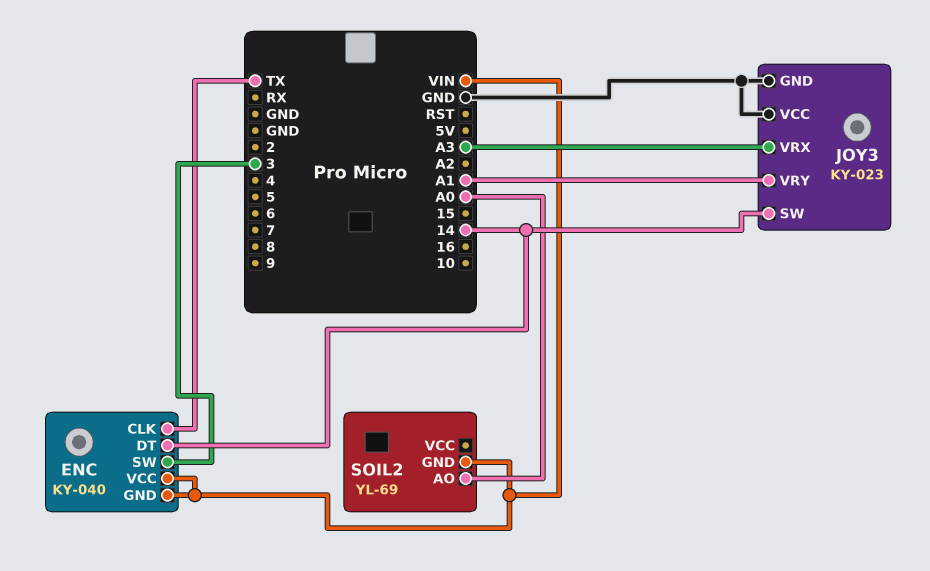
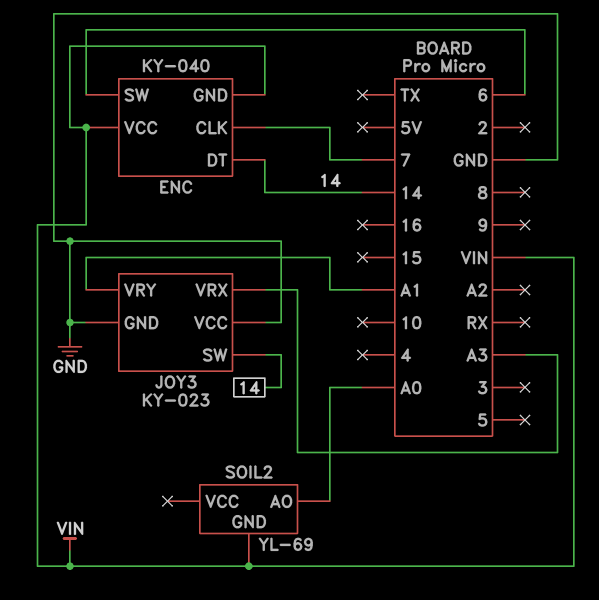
ENC pin CLK: TX -> 7
ENC pin SW: 3 -> 6

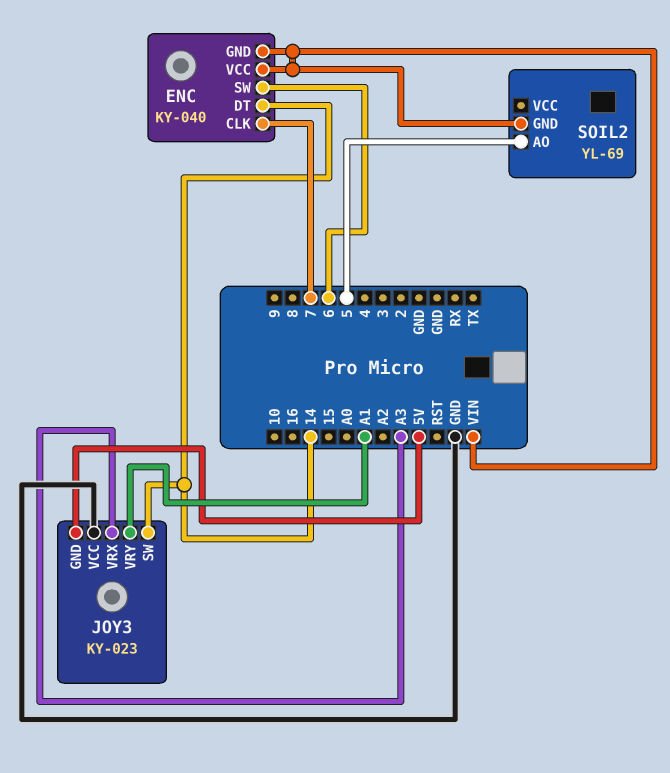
JOY3 pin GND: GND -> 5V
SOIL2 pin AO: A0 -> 5

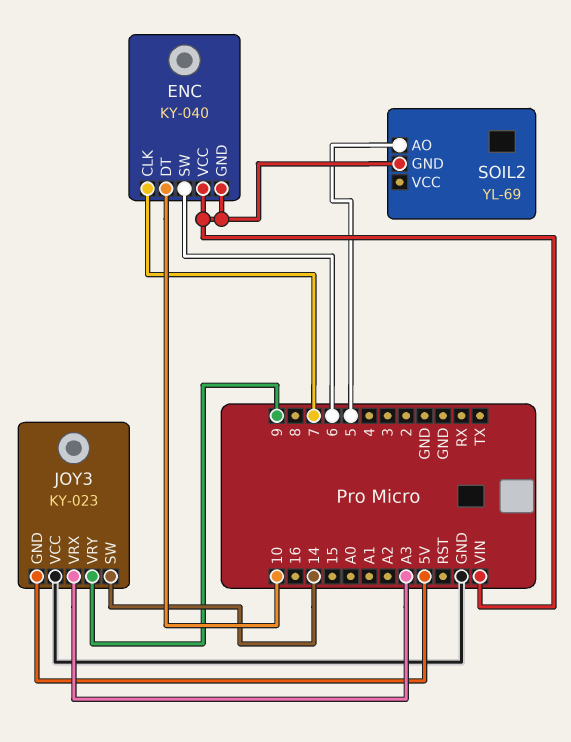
ENC pin DT: 14 -> 10
JOY3 pin VRY: A1 -> 9

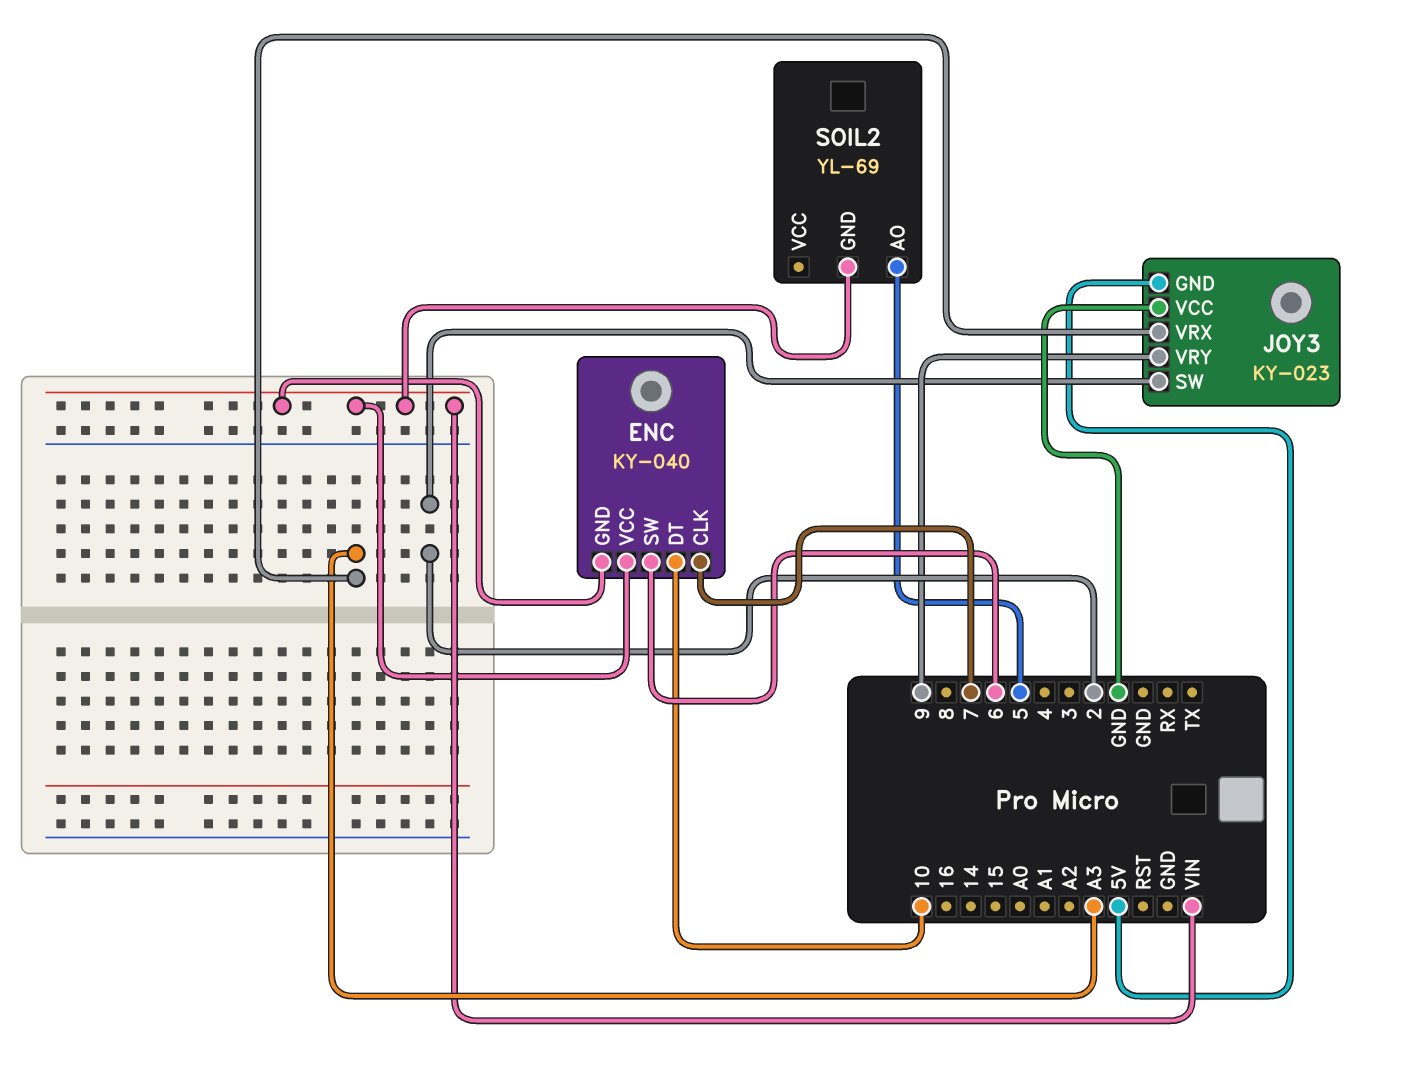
JOY3 pin SW: 14 -> 2

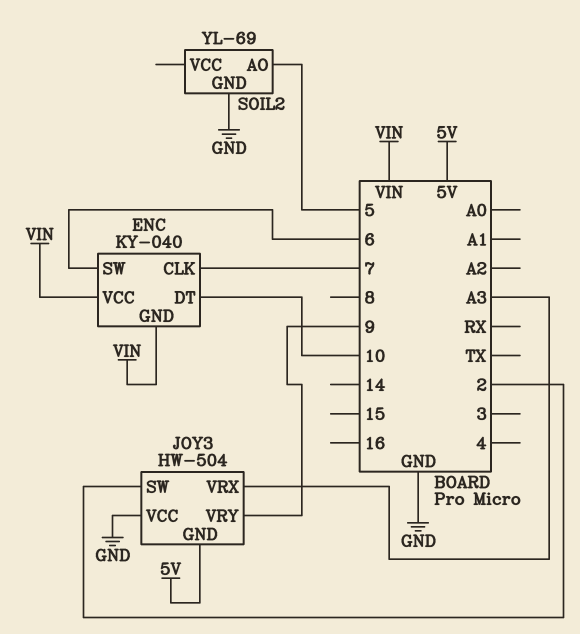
JOY3: KY-023 -> HW-504
SOIL2 pin GND: VIN -> GND

